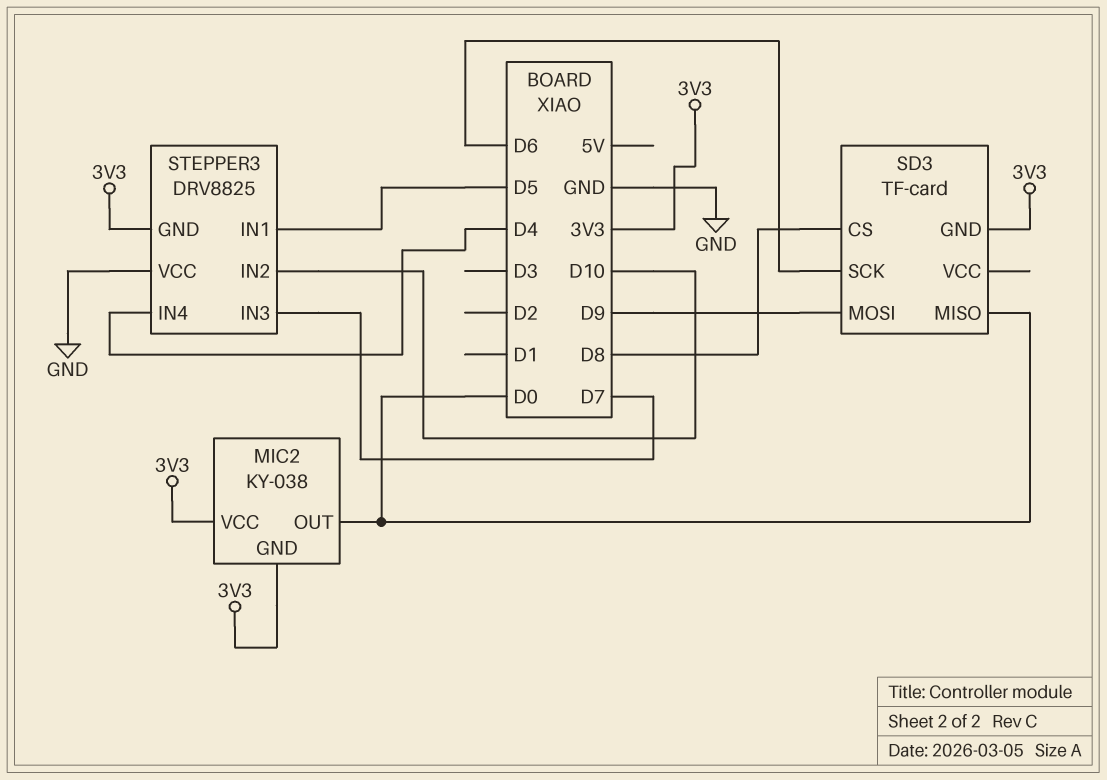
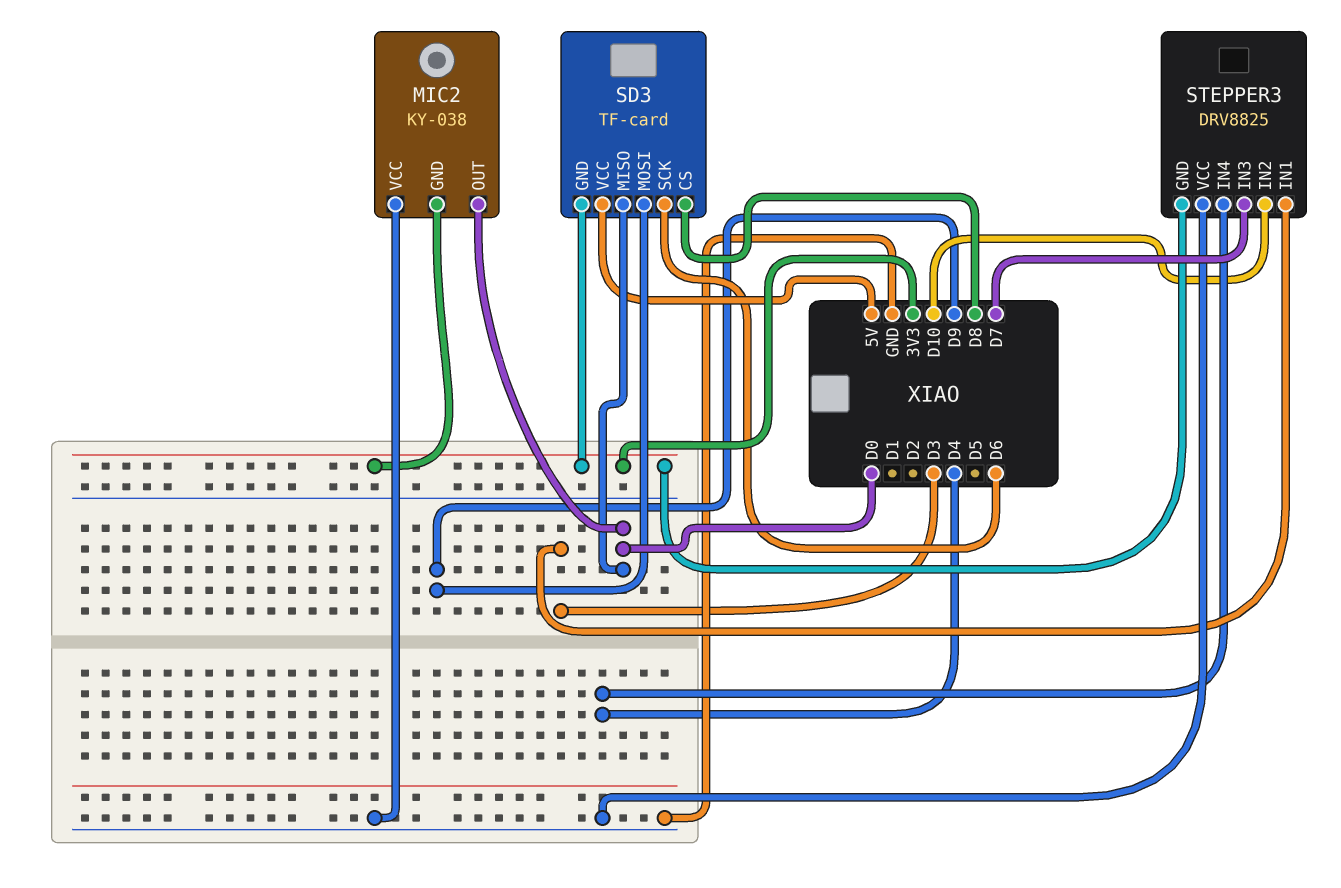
MIC2 pin VCC: 3V3 -> GND
SD3 pin VCC: none -> 5V
STEPPER3 pin IN1: D5 -> D3

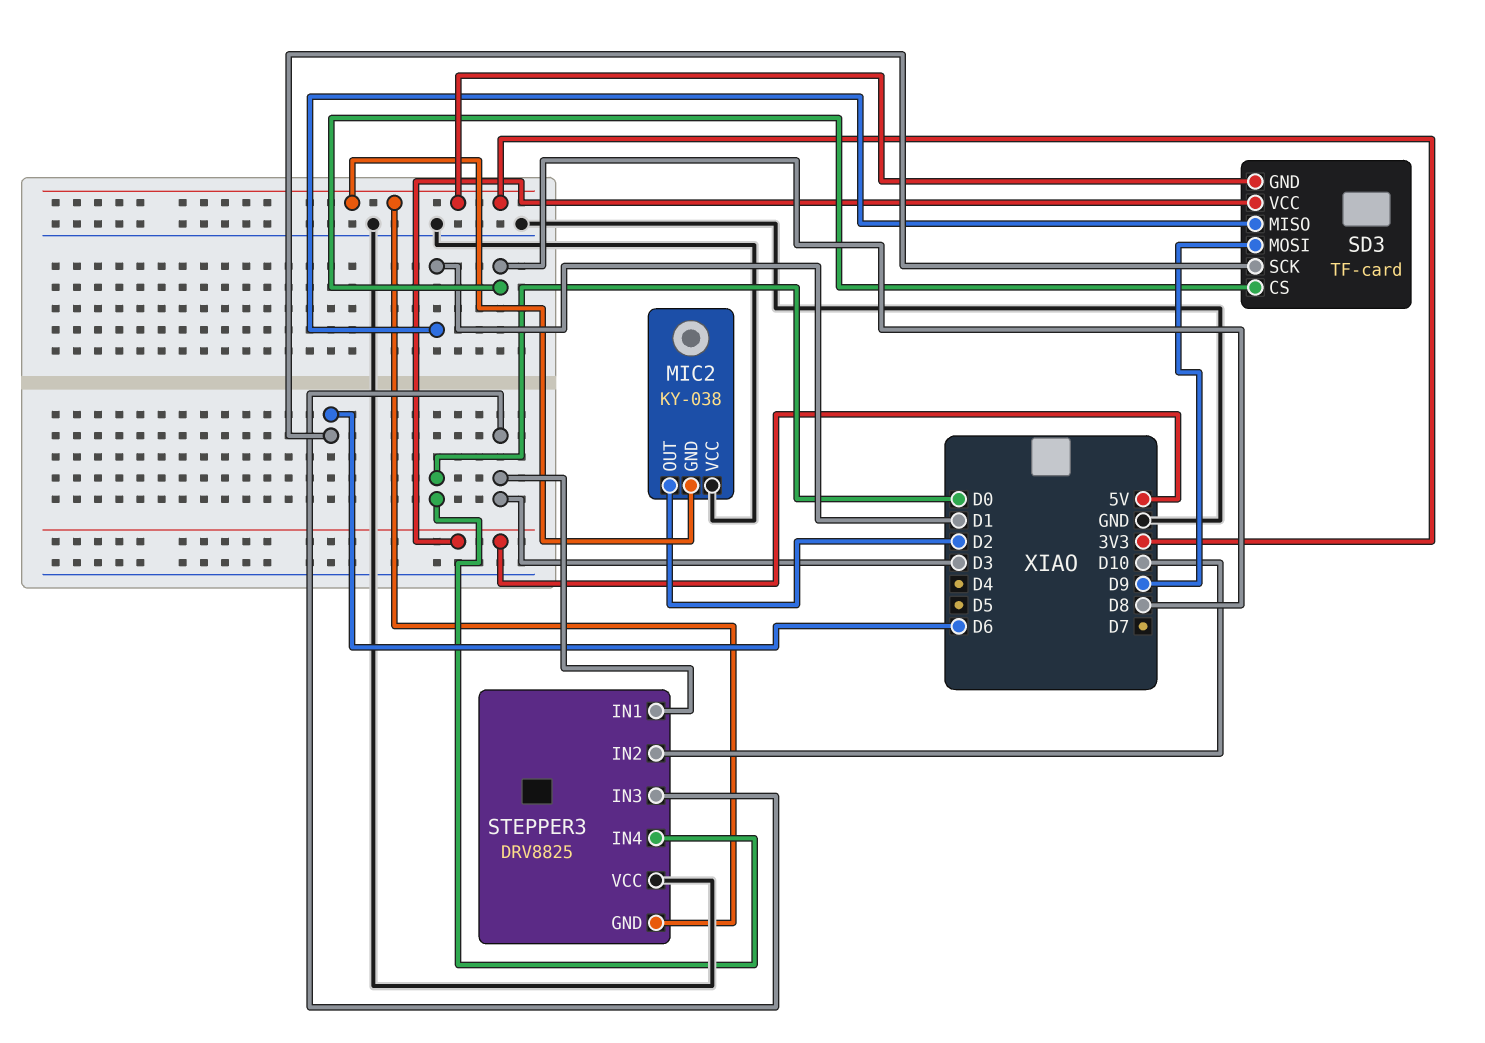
MIC2 pin OUT: D0 -> D2
SD3 pin MISO: D0 -> D1
STEPPER3 pin IN3: D7 -> D3
STEPPER3 pin IN4: D4 -> D0

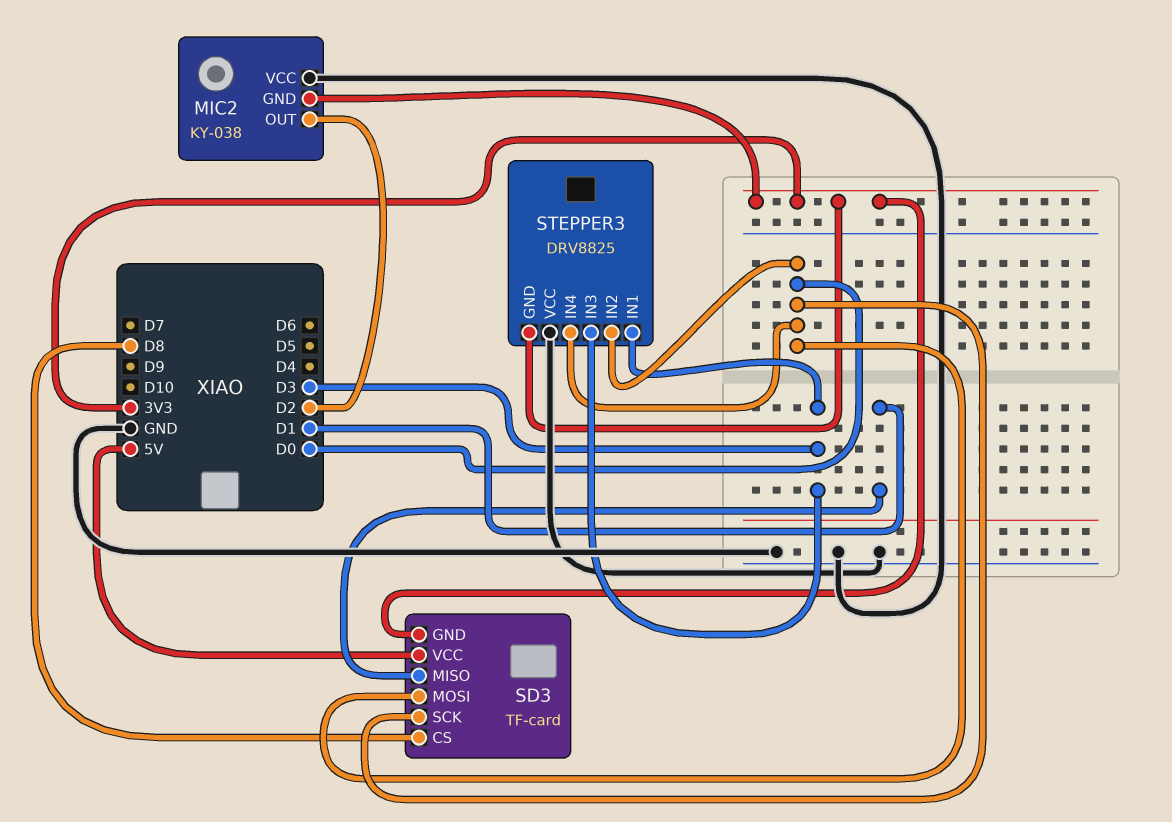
SD3 pin MOSI: D9 -> D0
SD3 pin SCK: D6 -> D0
STEPPER3 pin IN2: D10 -> D0

